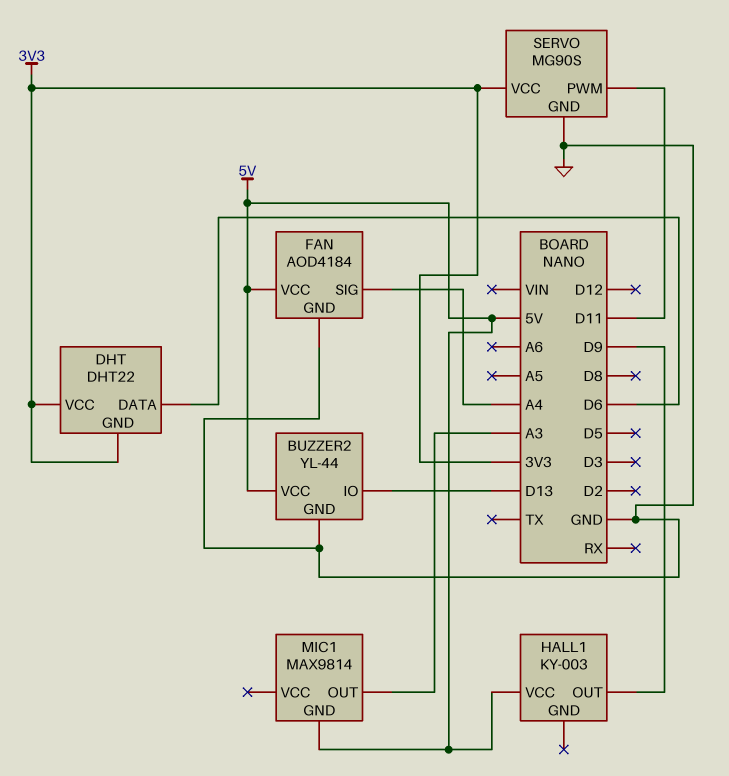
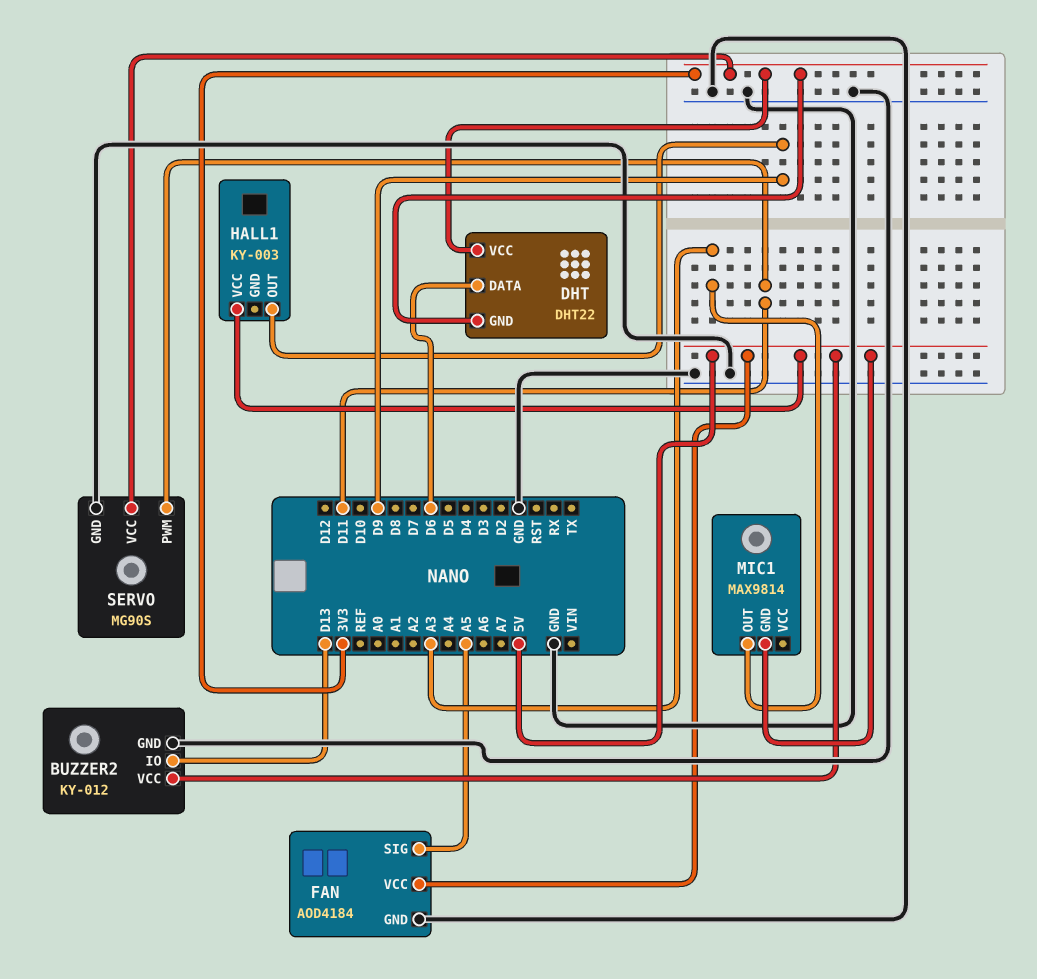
BUZZER2: YL-44 -> KY-012
FAN pin SIG: A4 -> A5

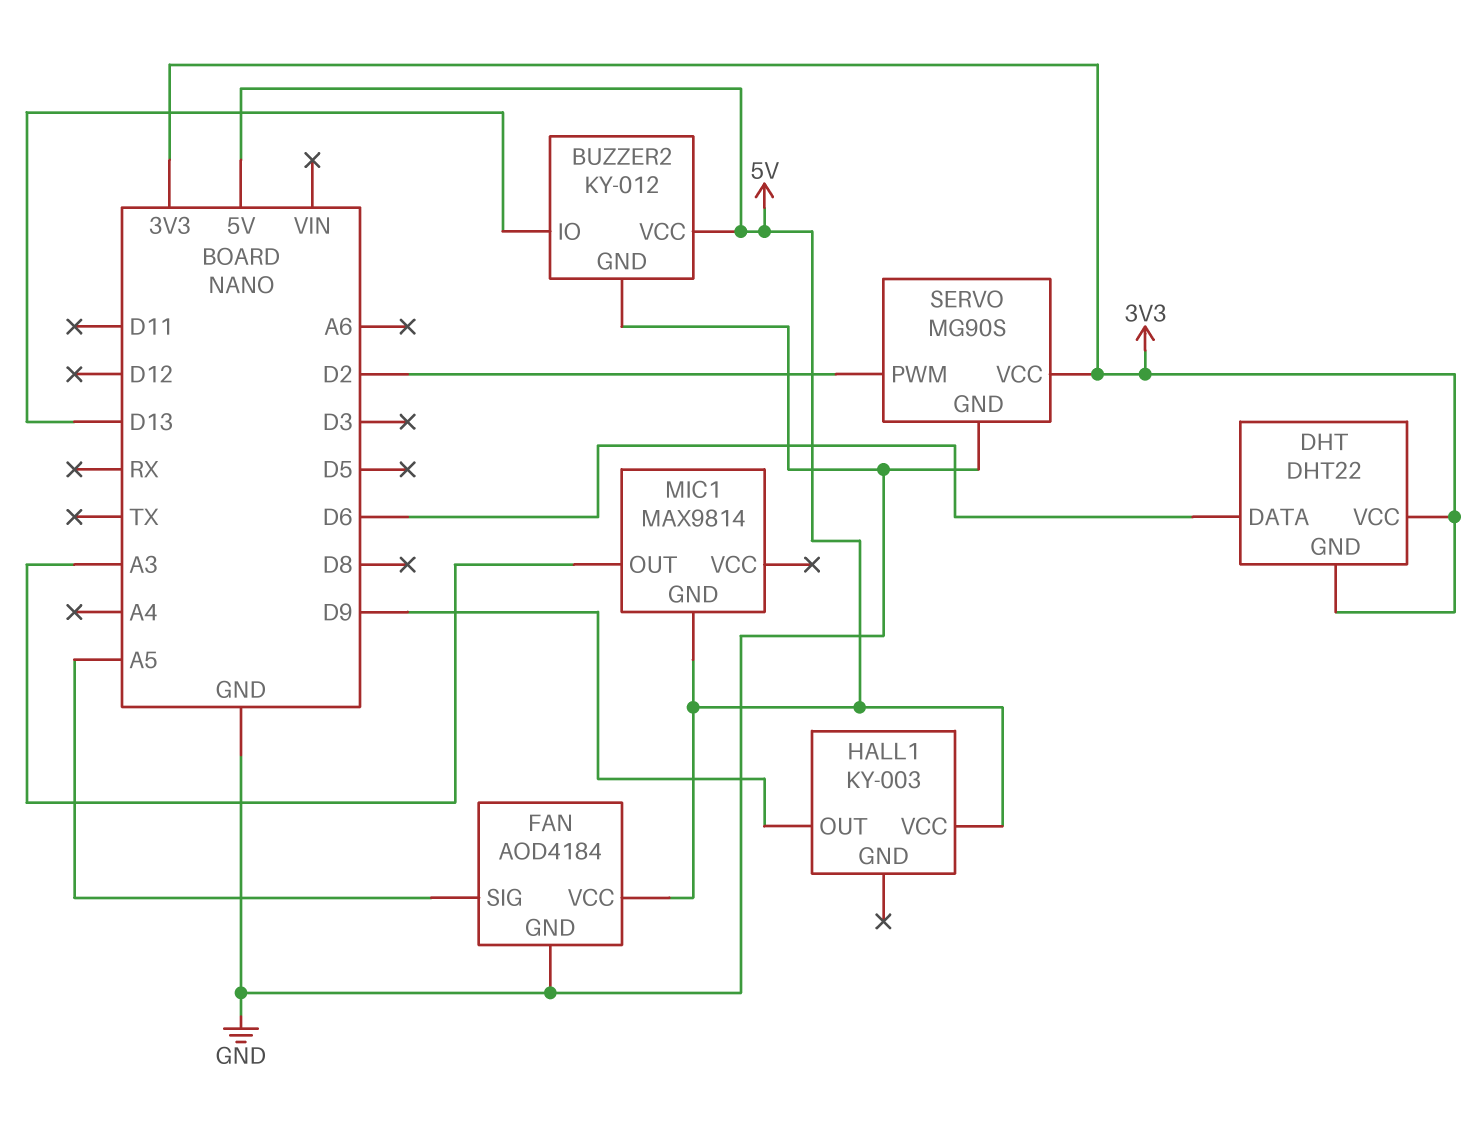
SERVO pin PWM: D11 -> D2

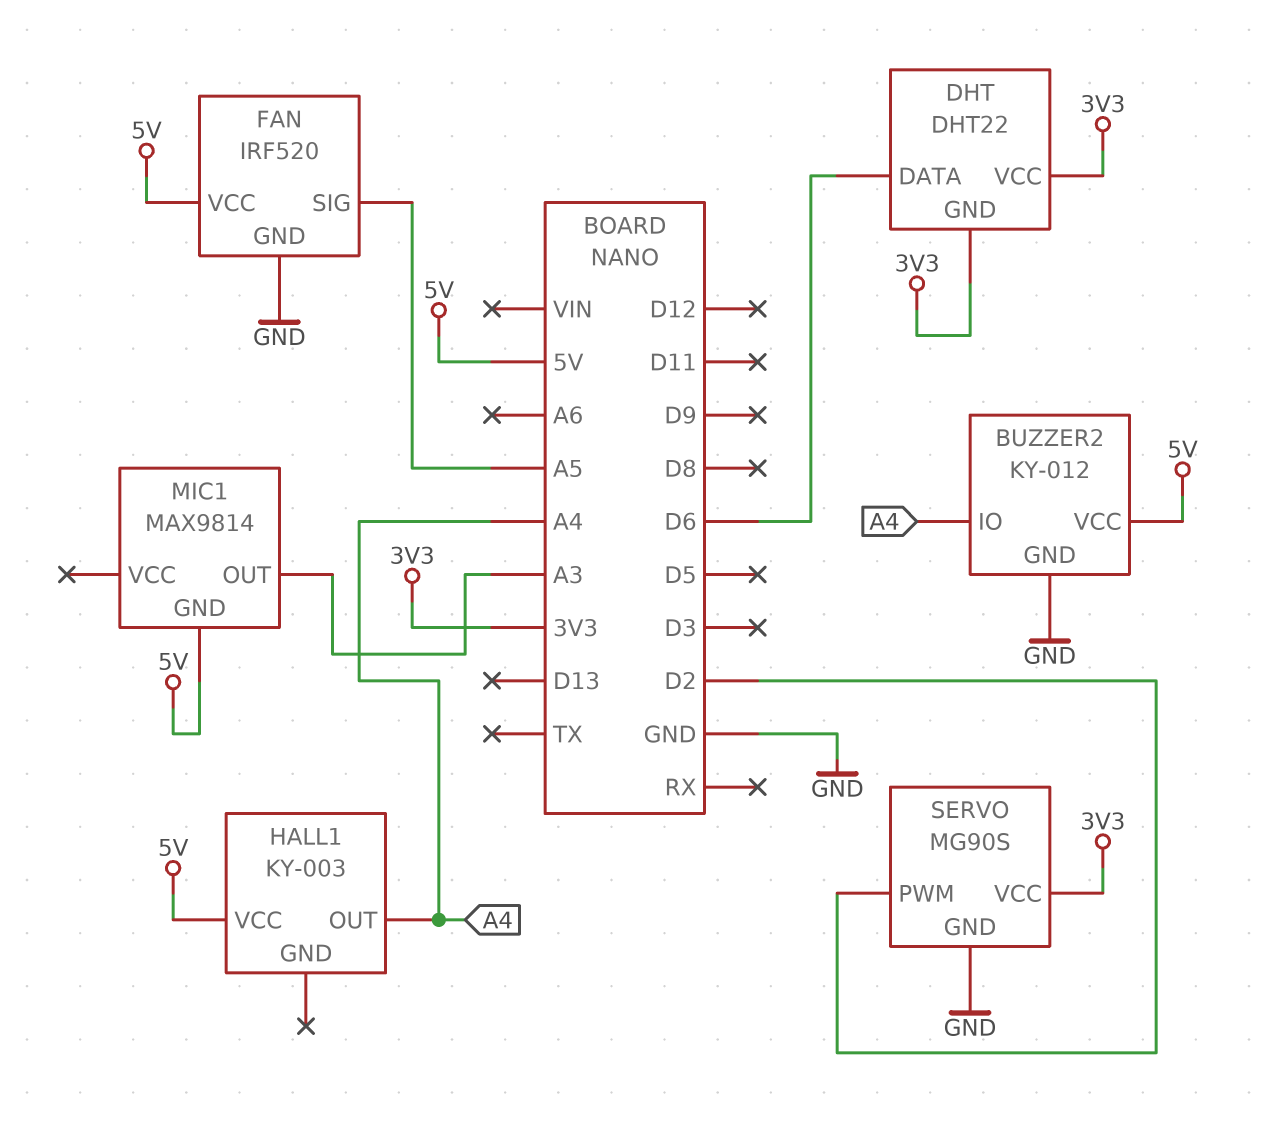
BUZZER2 pin IO: D13 -> A4
FAN: AOD4184 -> IRF520
HALL1 pin OUT: D9 -> A4

